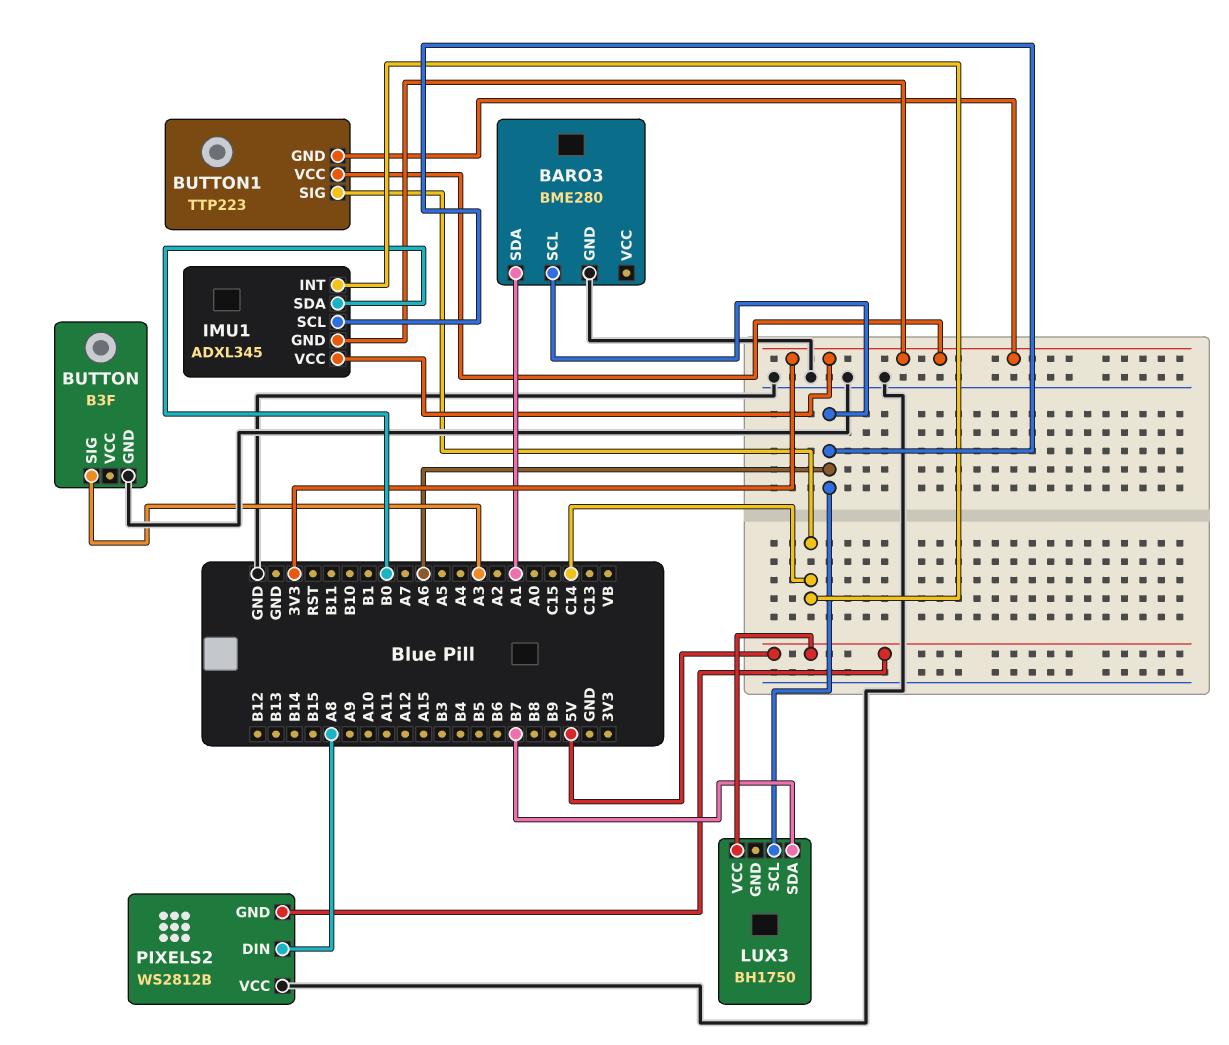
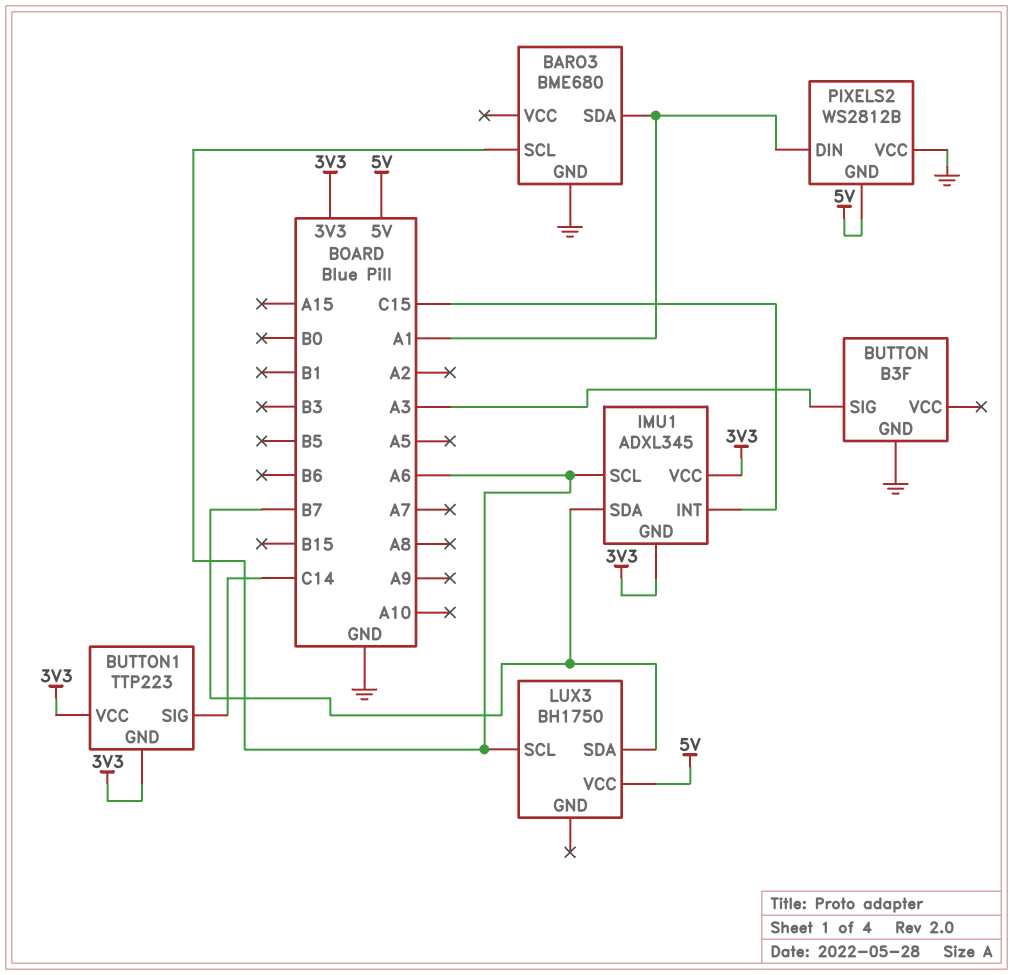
BARO3: BME280 -> BME680
IMU1 pin INT: C14 -> C15
IMU1 pin SDA: B0 -> B7
PIXELS2 pin DIN: A8 -> A1

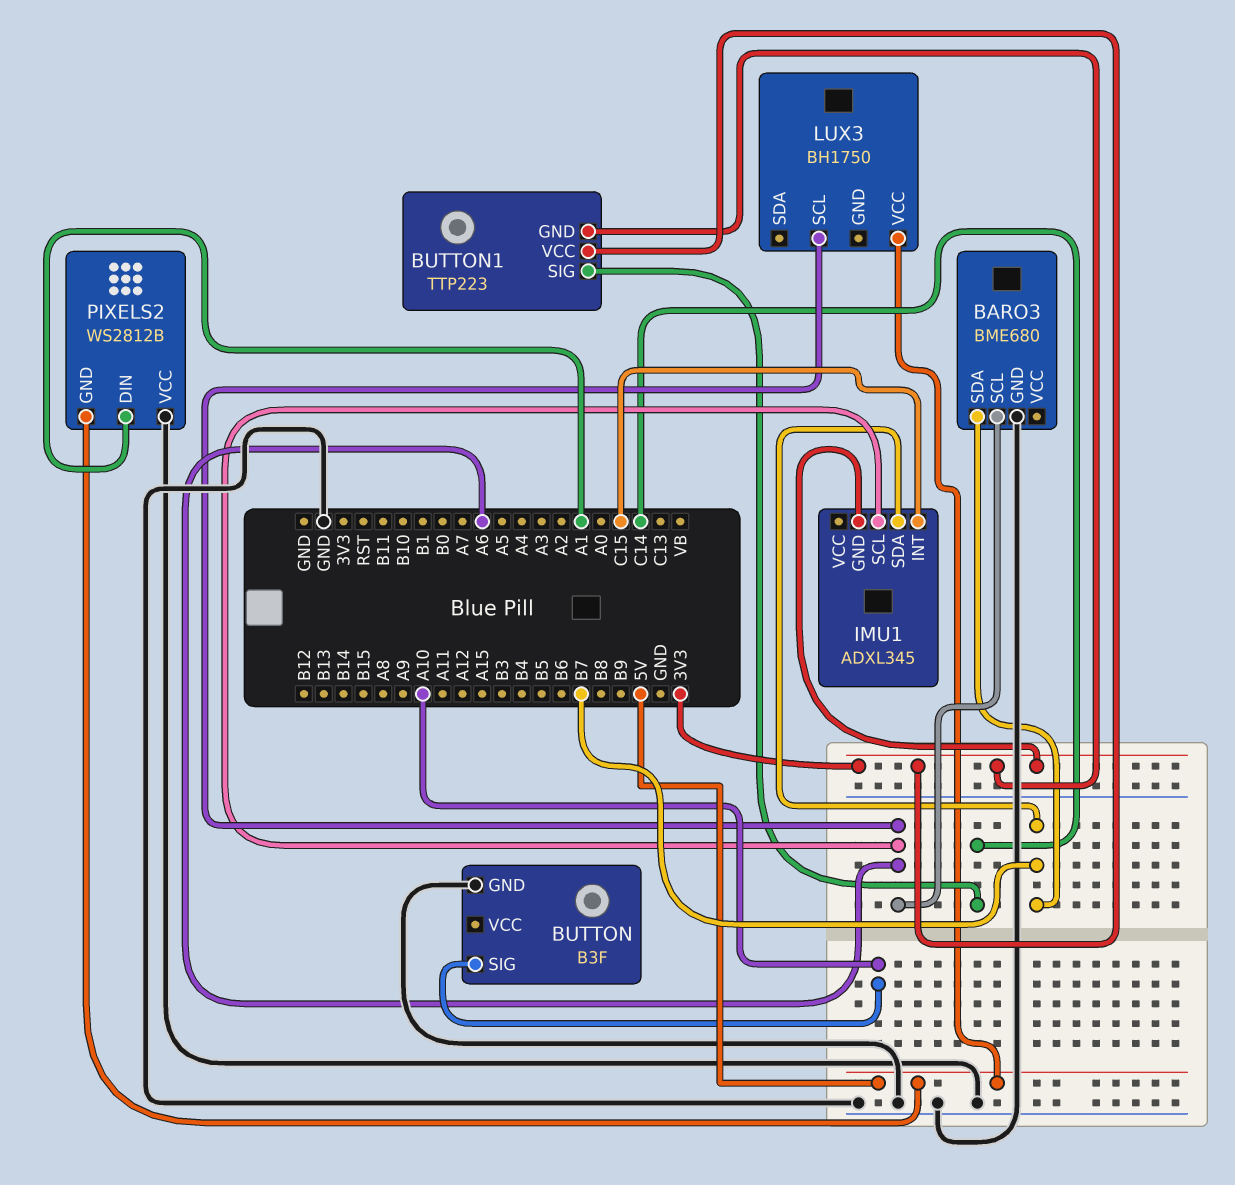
BARO3 pin SDA: A1 -> B7
BUTTON pin SIG: A3 -> A10
IMU1 pin VCC: 3V3 -> none
LUX3 pin SDA: B7 -> none

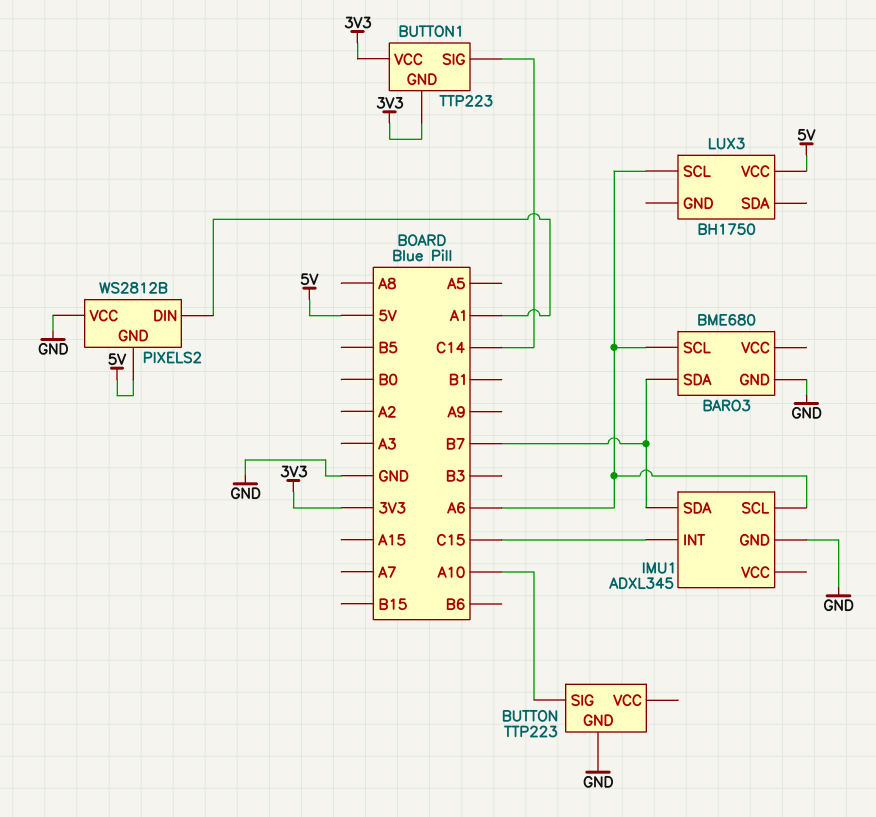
BUTTON: B3F -> TTP223
IMU1 pin GND: 3V3 -> GND

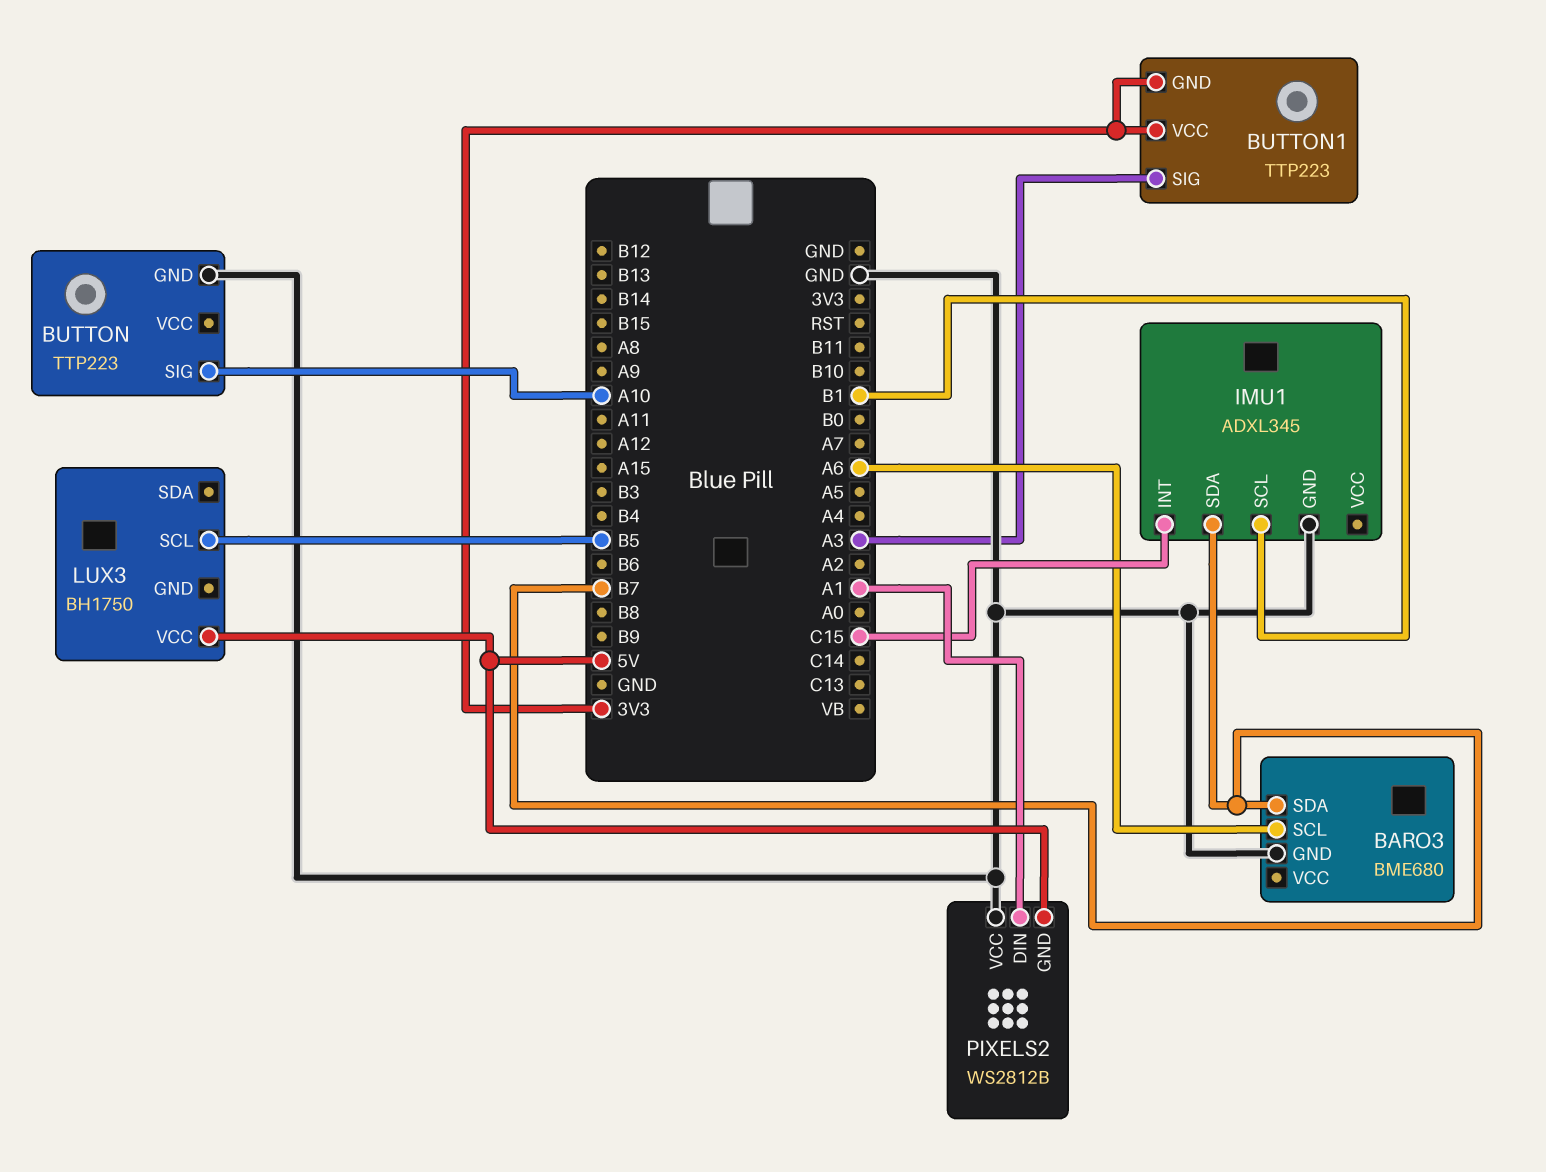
BUTTON1 pin SIG: C14 -> A3
IMU1 pin SCL: A6 -> B1
LUX3 pin SCL: A6 -> B5

